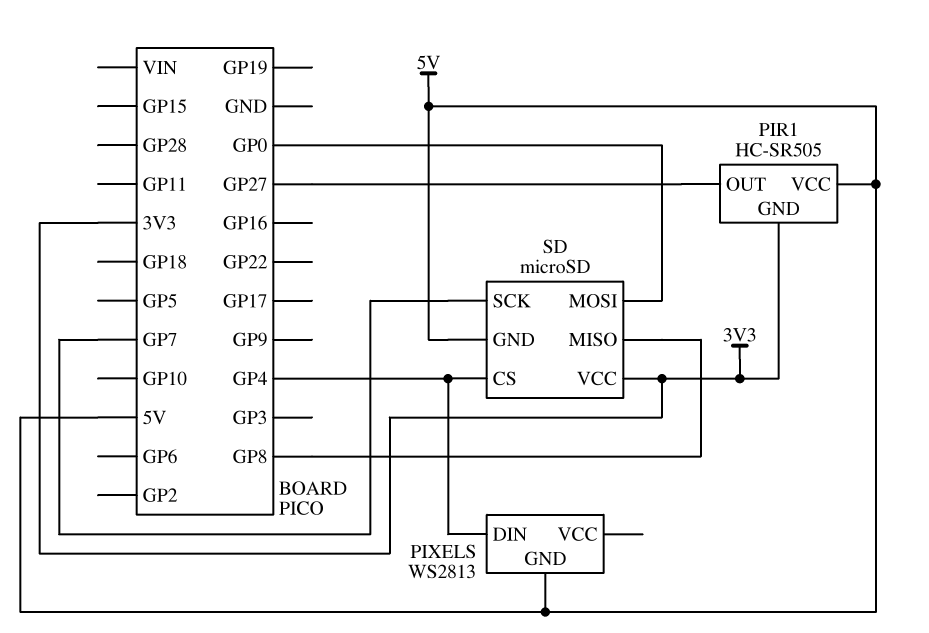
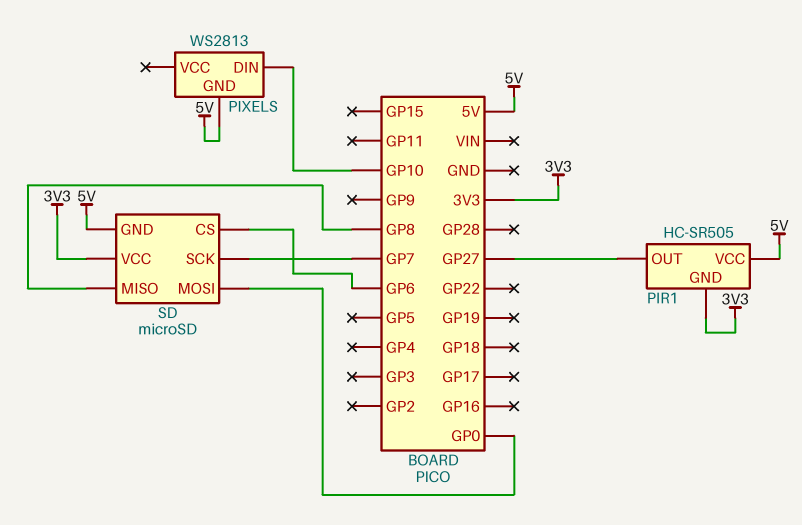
PIXELS pin DIN: GP4 -> GP10
SD pin CS: GP4 -> GP6

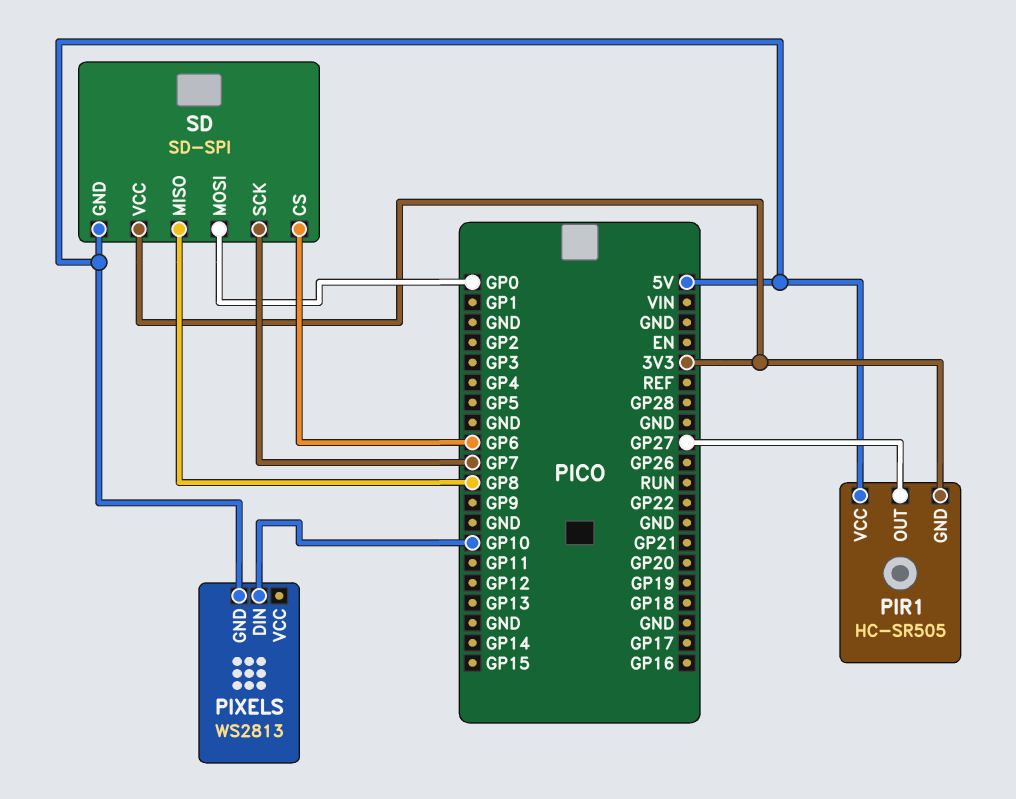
SD: microSD -> SD-SPI

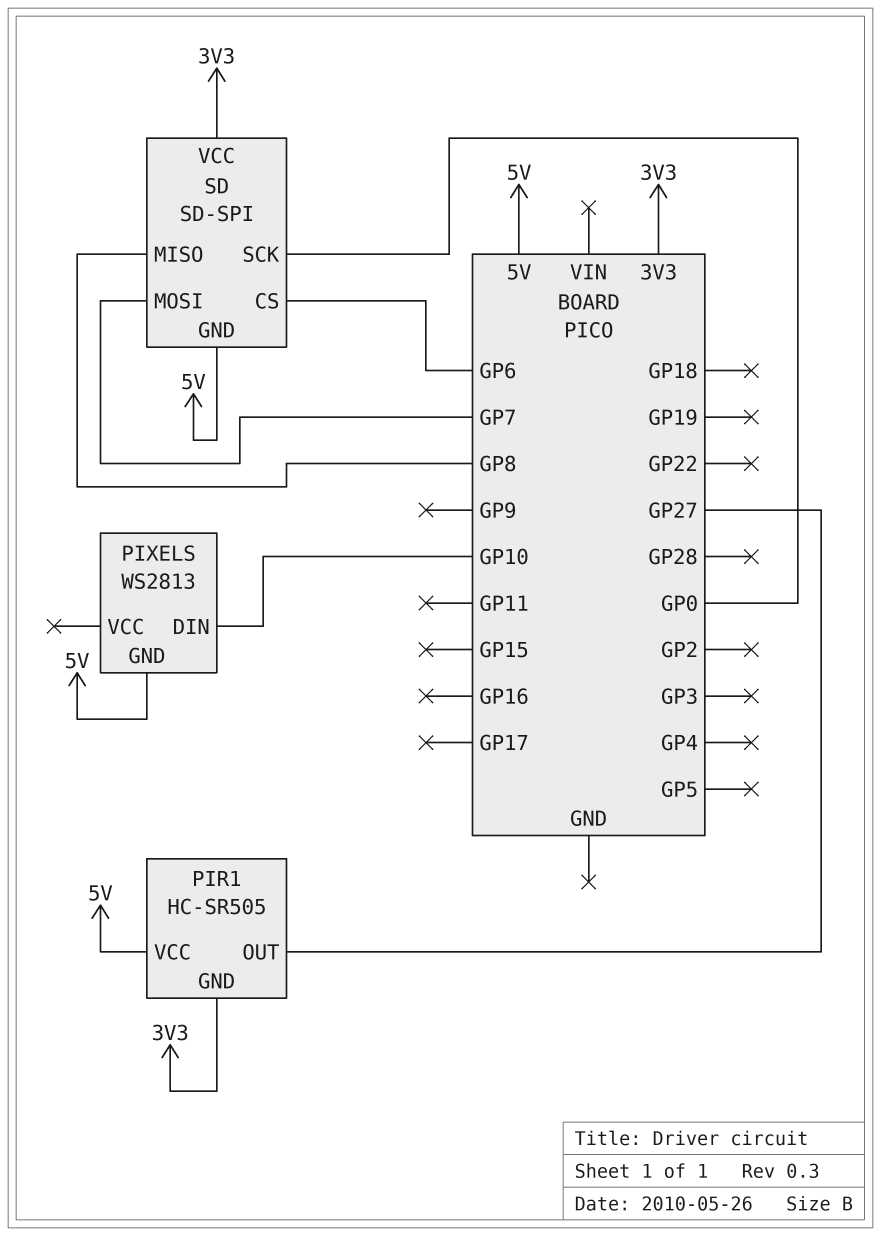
SD pin MOSI: GP0 -> GP7
SD pin SCK: GP7 -> GP0

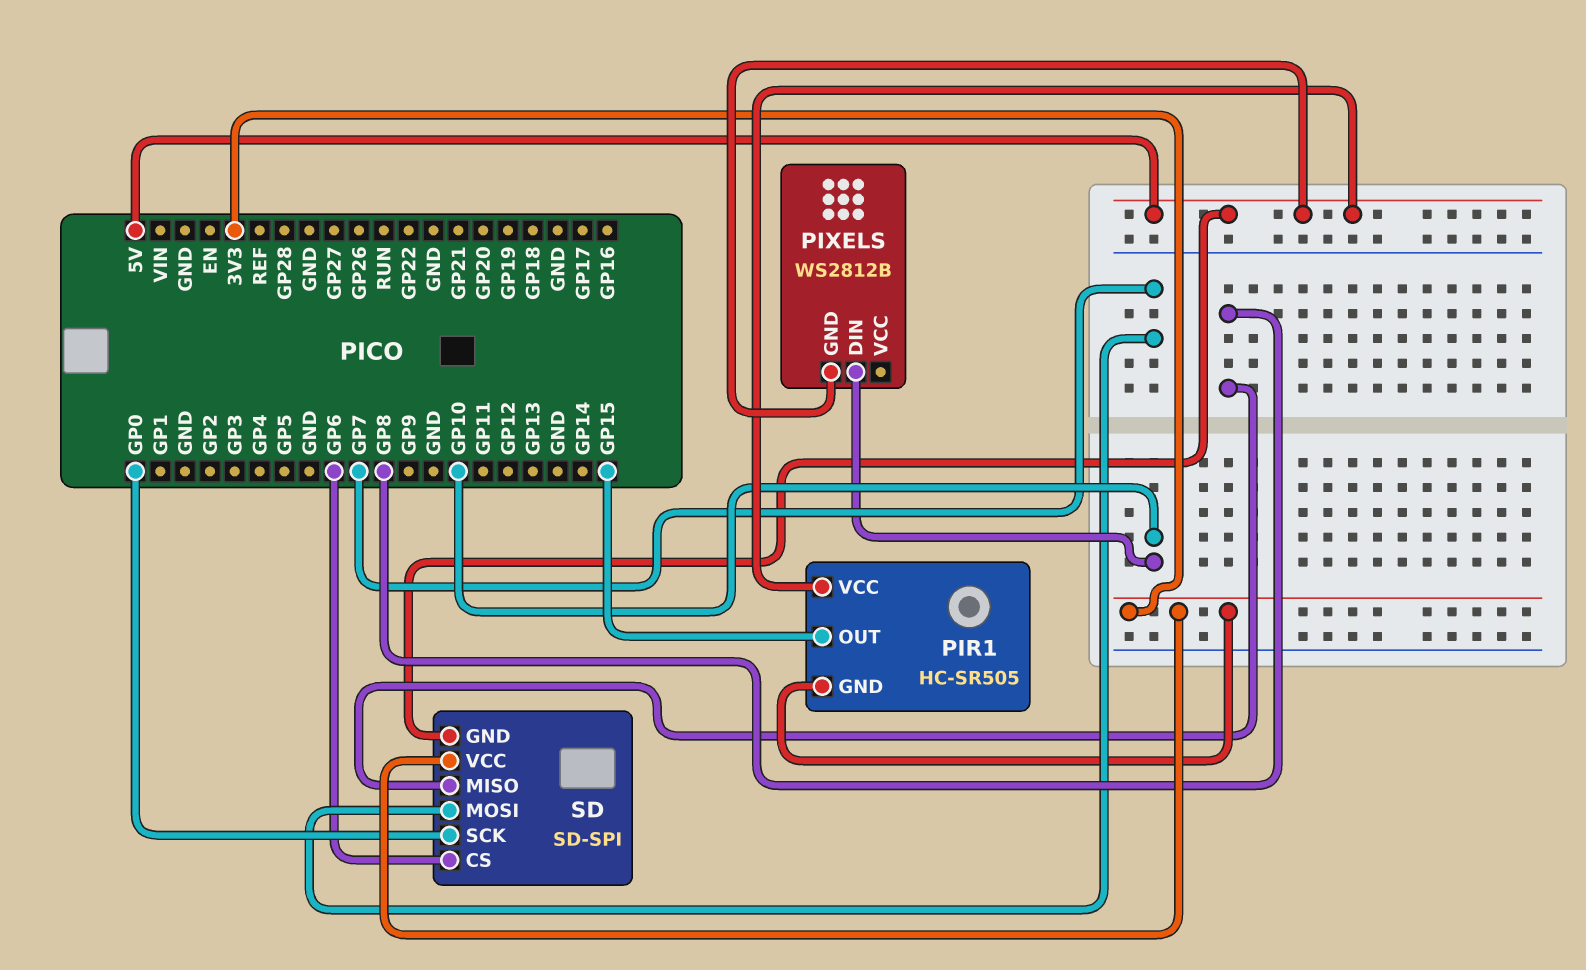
PIR1 pin OUT: GP27 -> GP15
PIXELS: WS2813 -> WS2812B

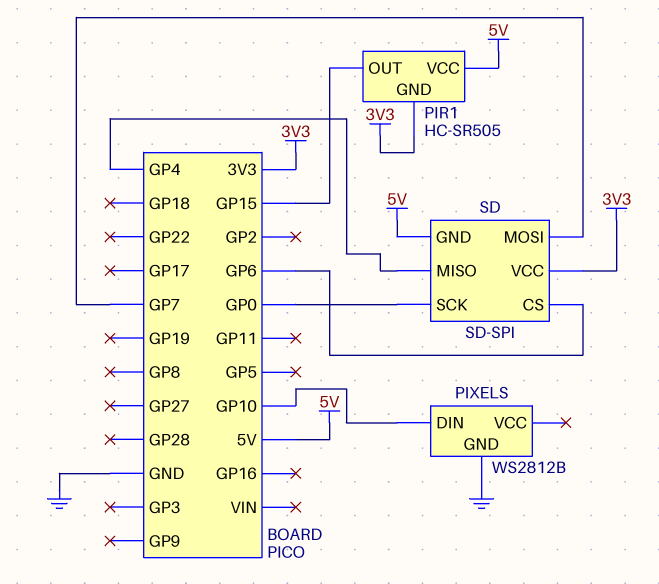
PIXELS pin GND: 5V -> GND
SD pin MISO: GP8 -> GP4

